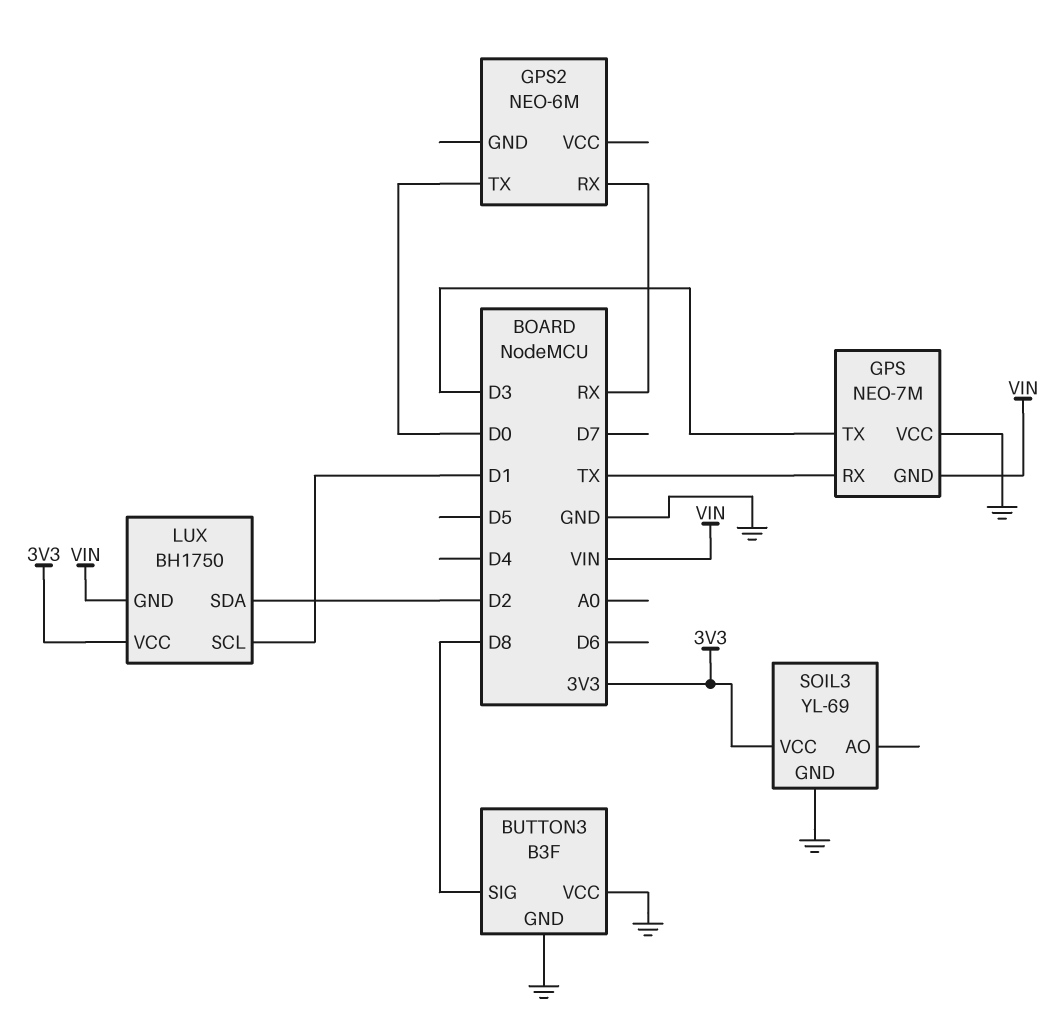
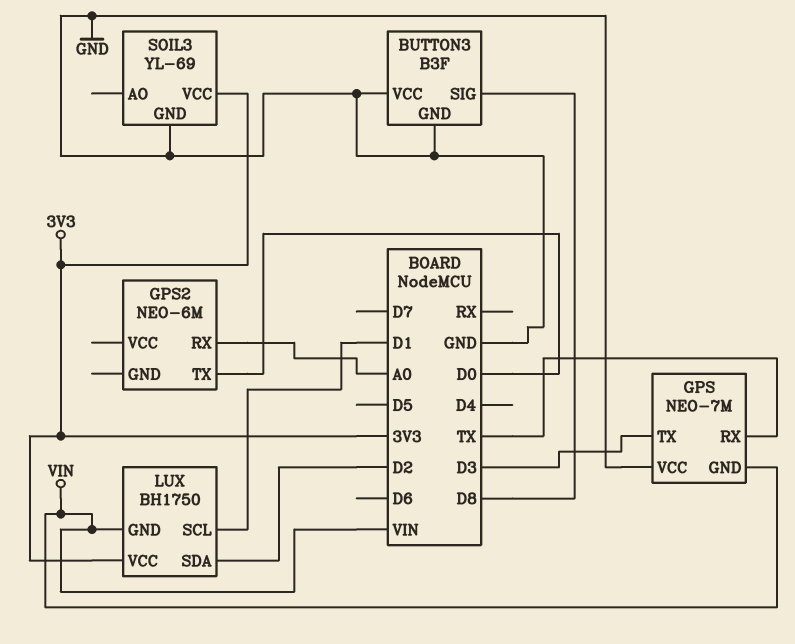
GPS2 pin RX: RX -> A0

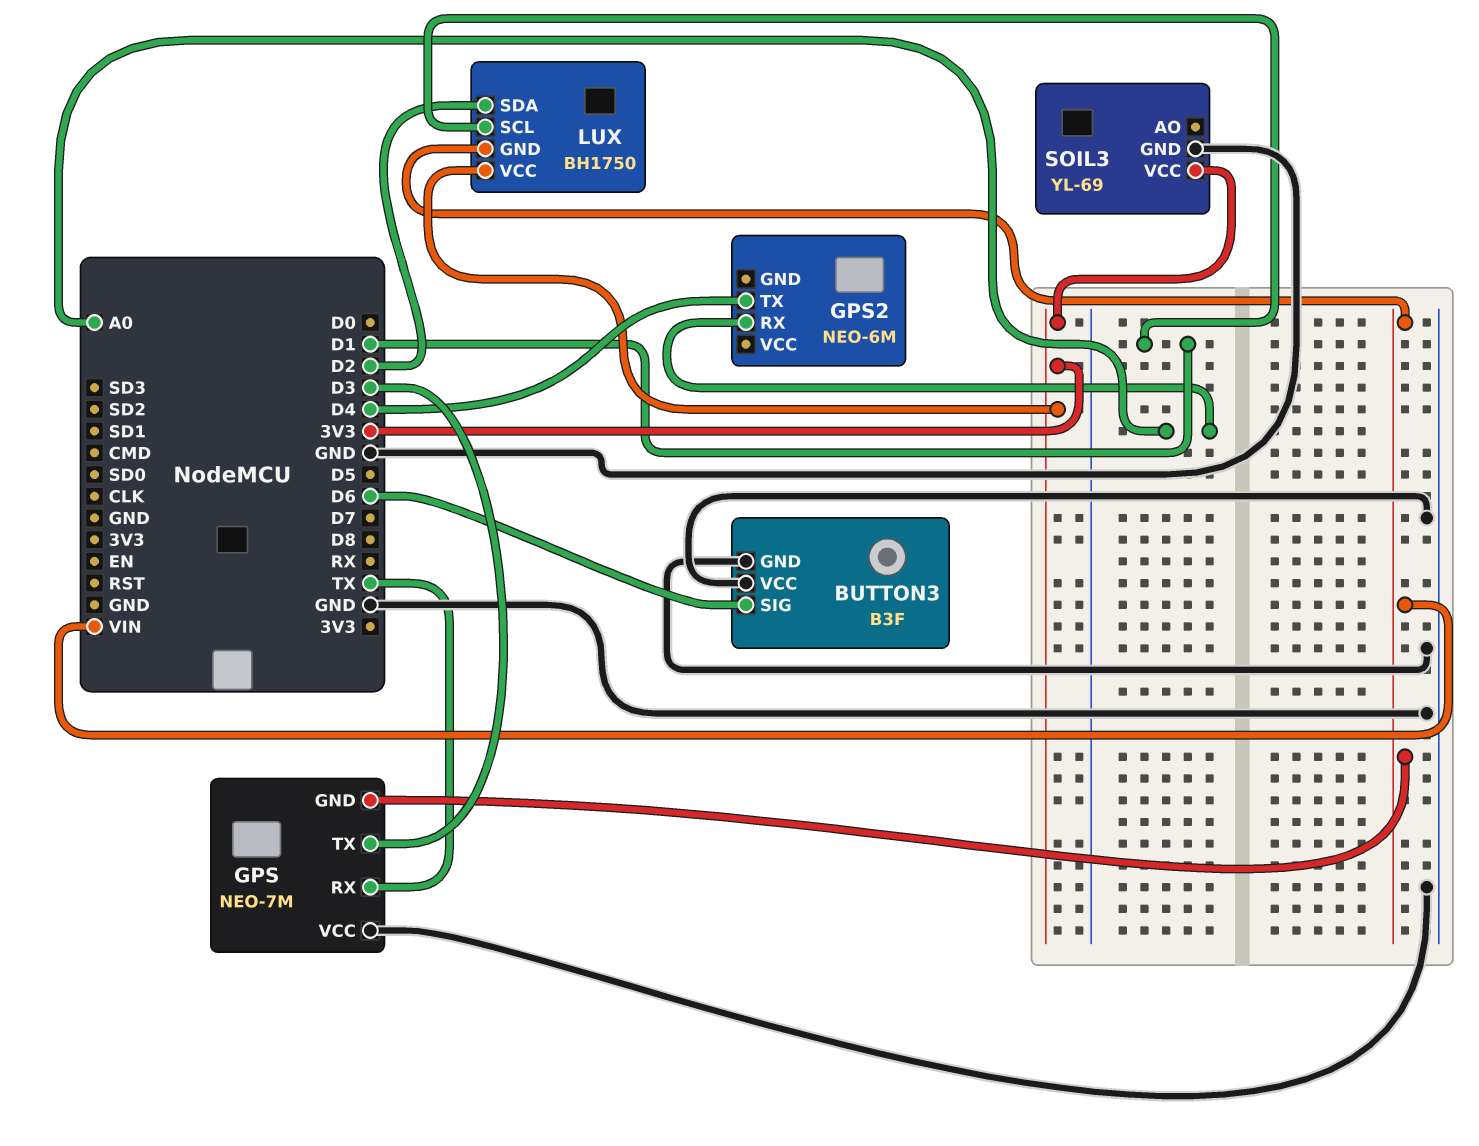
BUTTON3 pin SIG: D8 -> D6
GPS2 pin TX: D0 -> D4

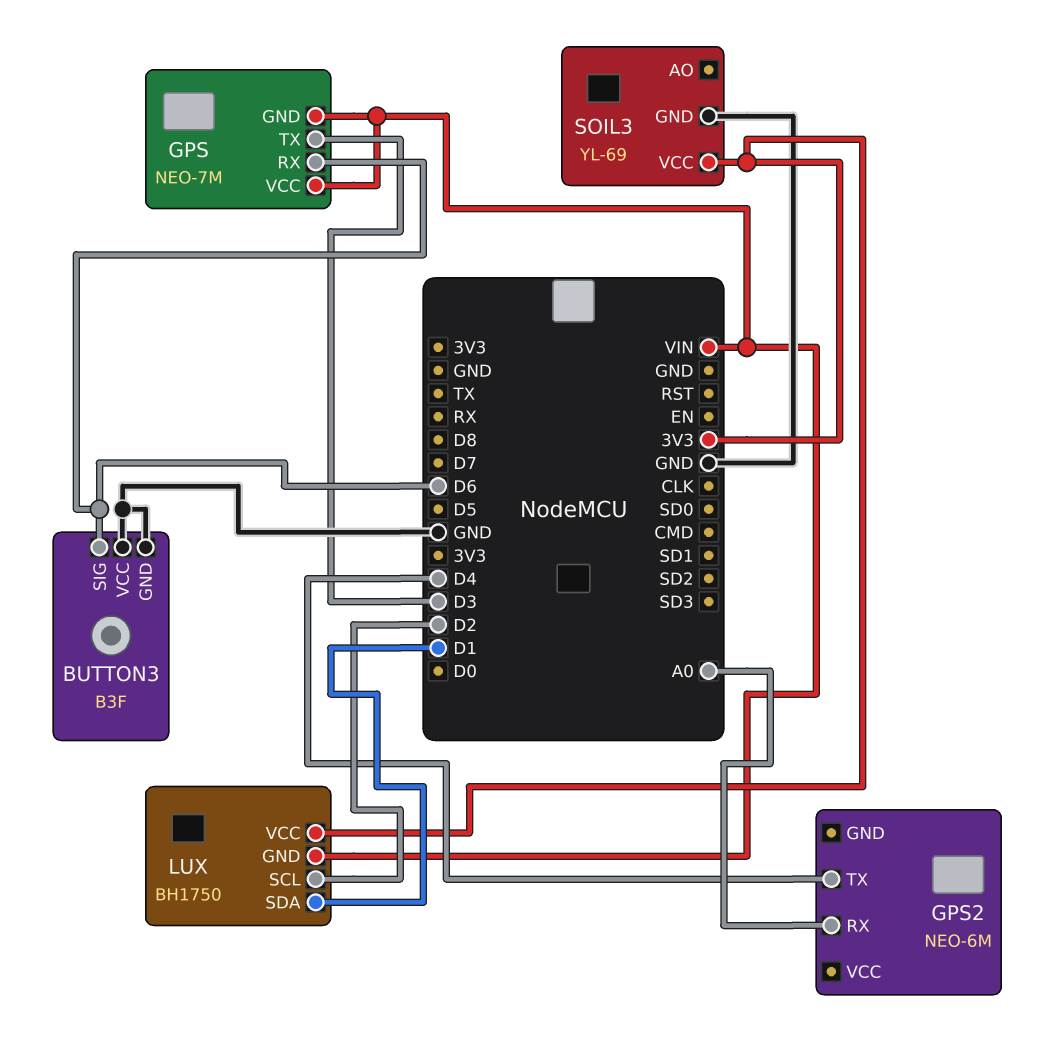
GPS pin RX: TX -> D6
GPS pin VCC: GND -> VIN
LUX pin SCL: D1 -> D2
LUX pin SDA: D2 -> D1

